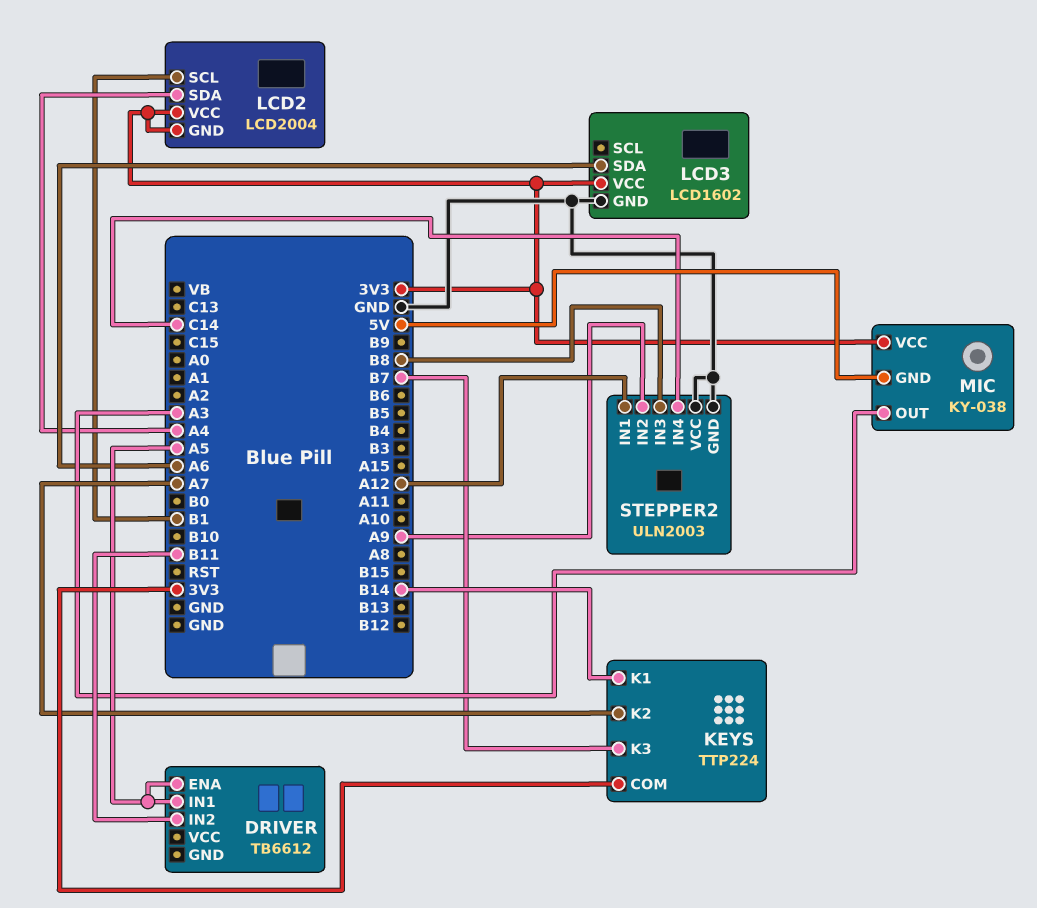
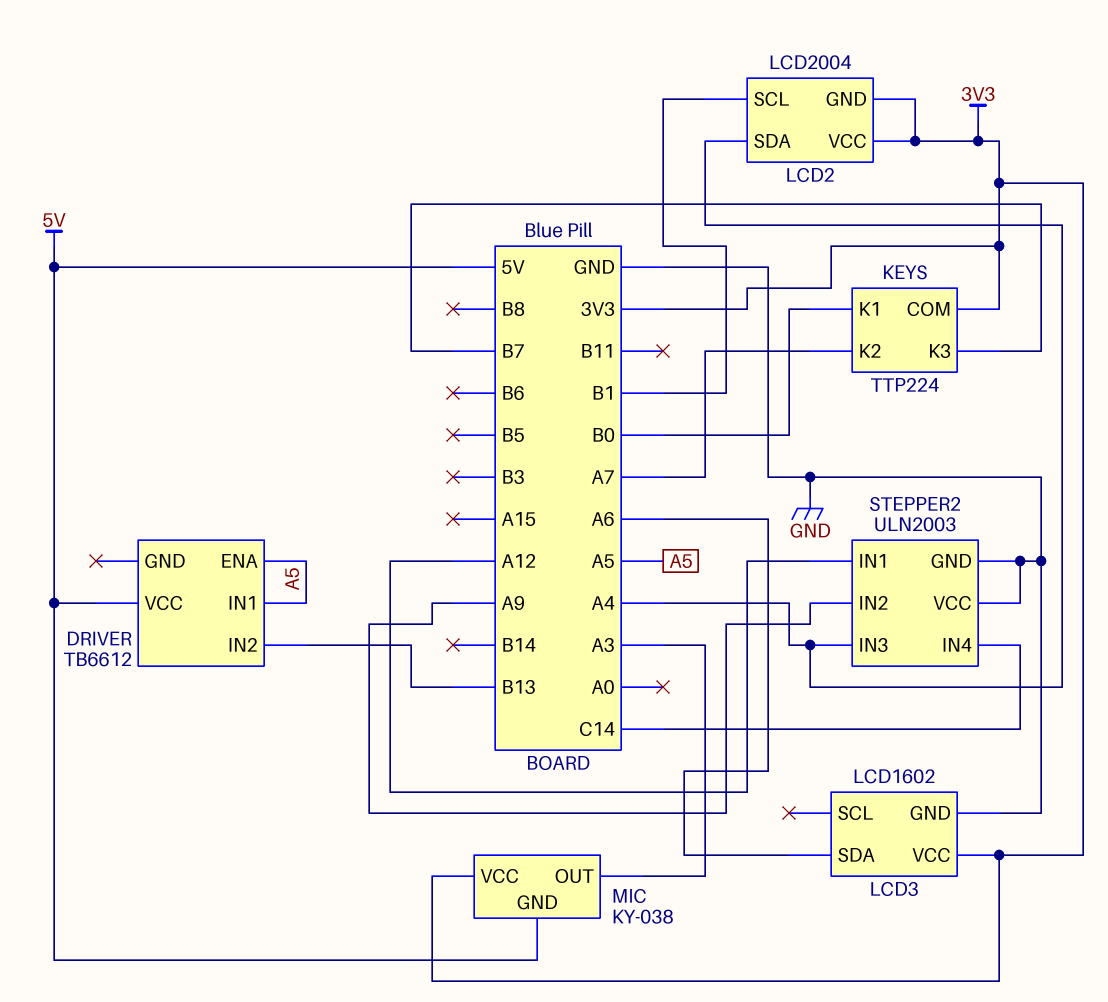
DRIVER pin IN2: B11 -> B13
DRIVER pin VCC: none -> 5V
KEYS pin K1: B14 -> B0
STEPPER2 pin IN3: B8 -> A4

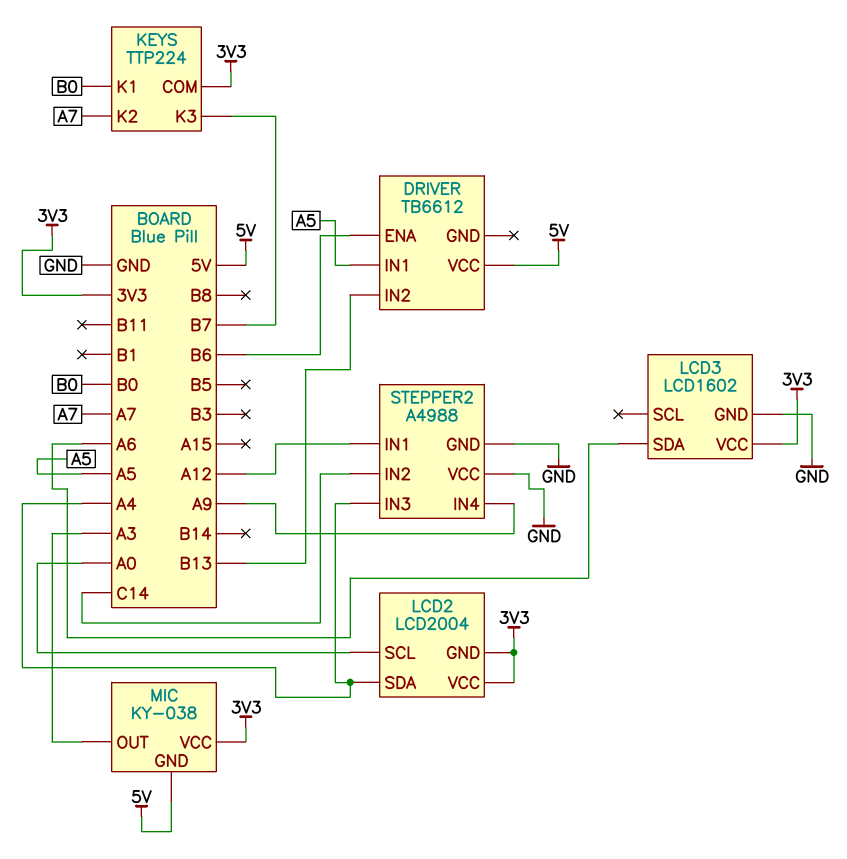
DRIVER pin ENA: A5 -> B6
LCD2 pin SCL: B1 -> A0
STEPPER2: ULN2003 -> A4988
STEPPER2 pin IN2: A9 -> C14
STEPPER2 pin IN4: C14 -> A9

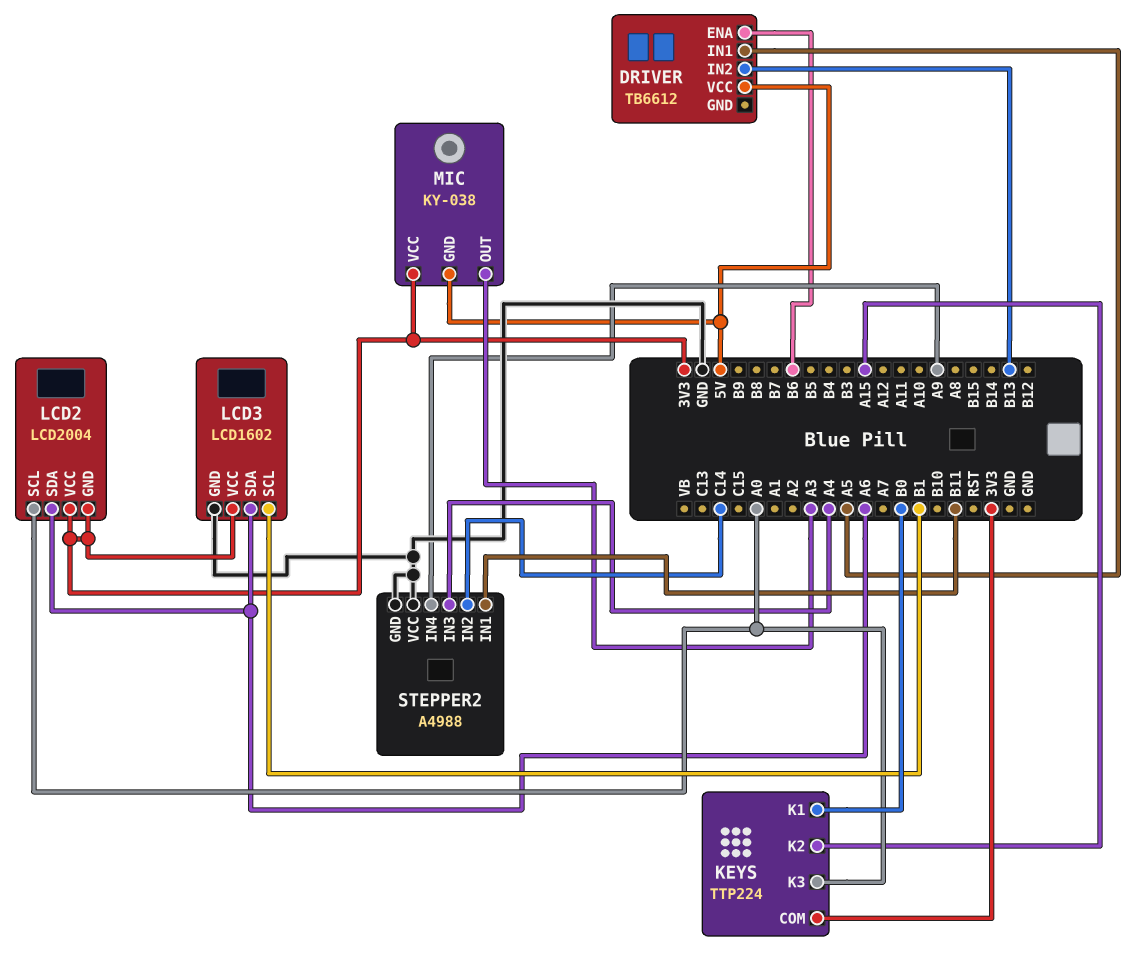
KEYS pin K2: A7 -> A15
KEYS pin K3: B7 -> A0
LCD2 pin SDA: A4 -> A6
LCD3 pin SCL: none -> B1
STEPPER2 pin IN1: A12 -> B11

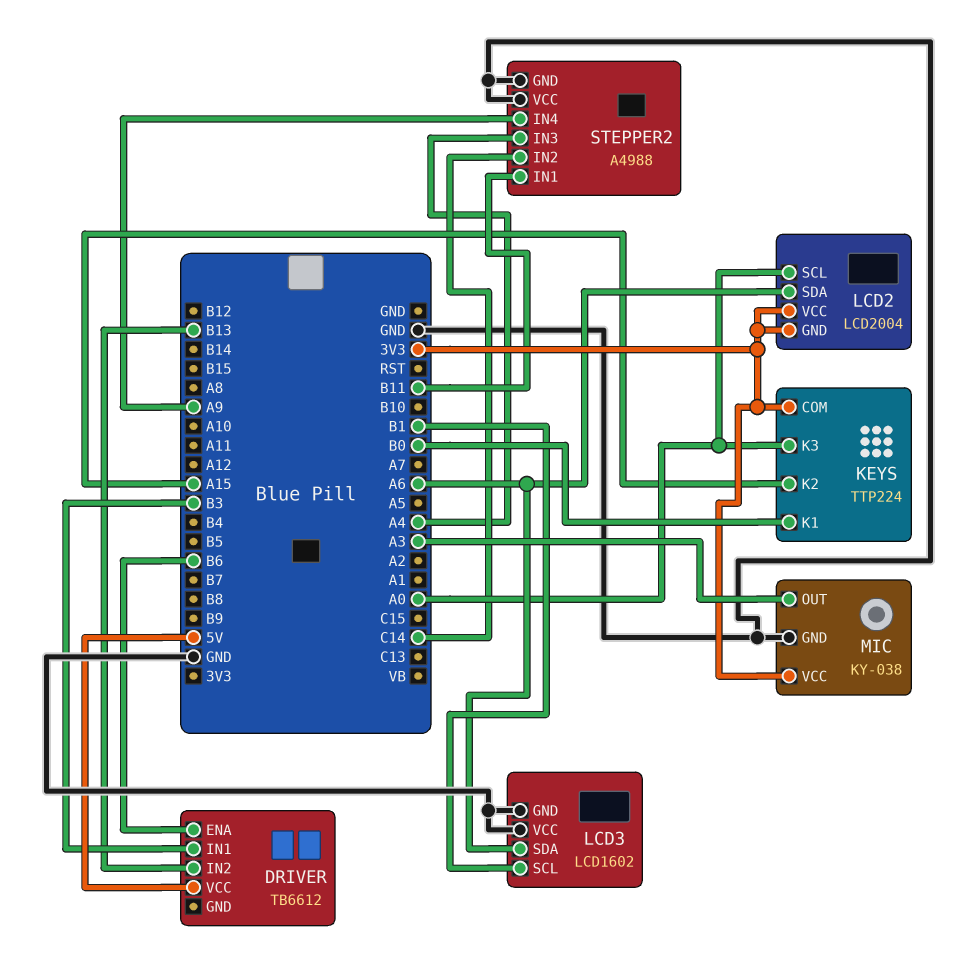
DRIVER pin IN1: A5 -> B3
LCD3 pin VCC: 3V3 -> GND
MIC pin GND: 5V -> GND

